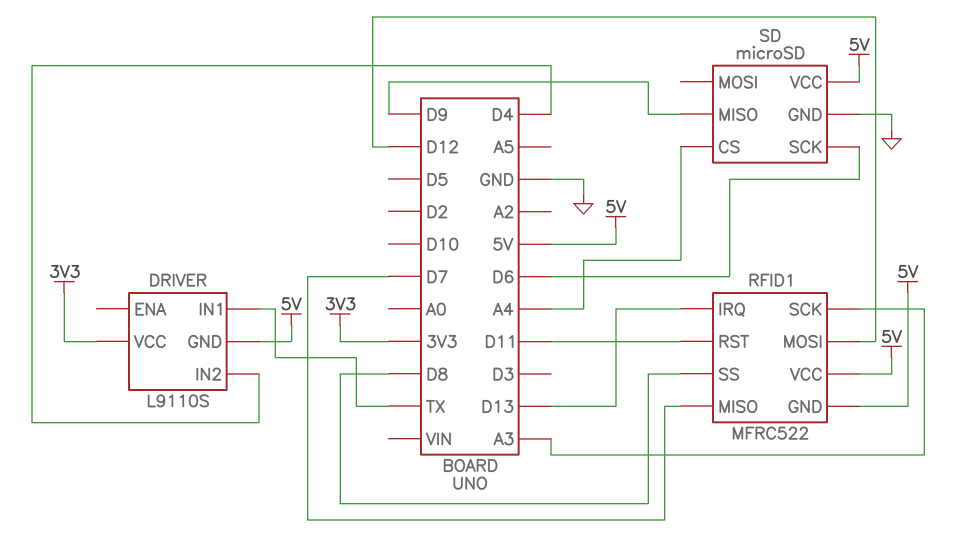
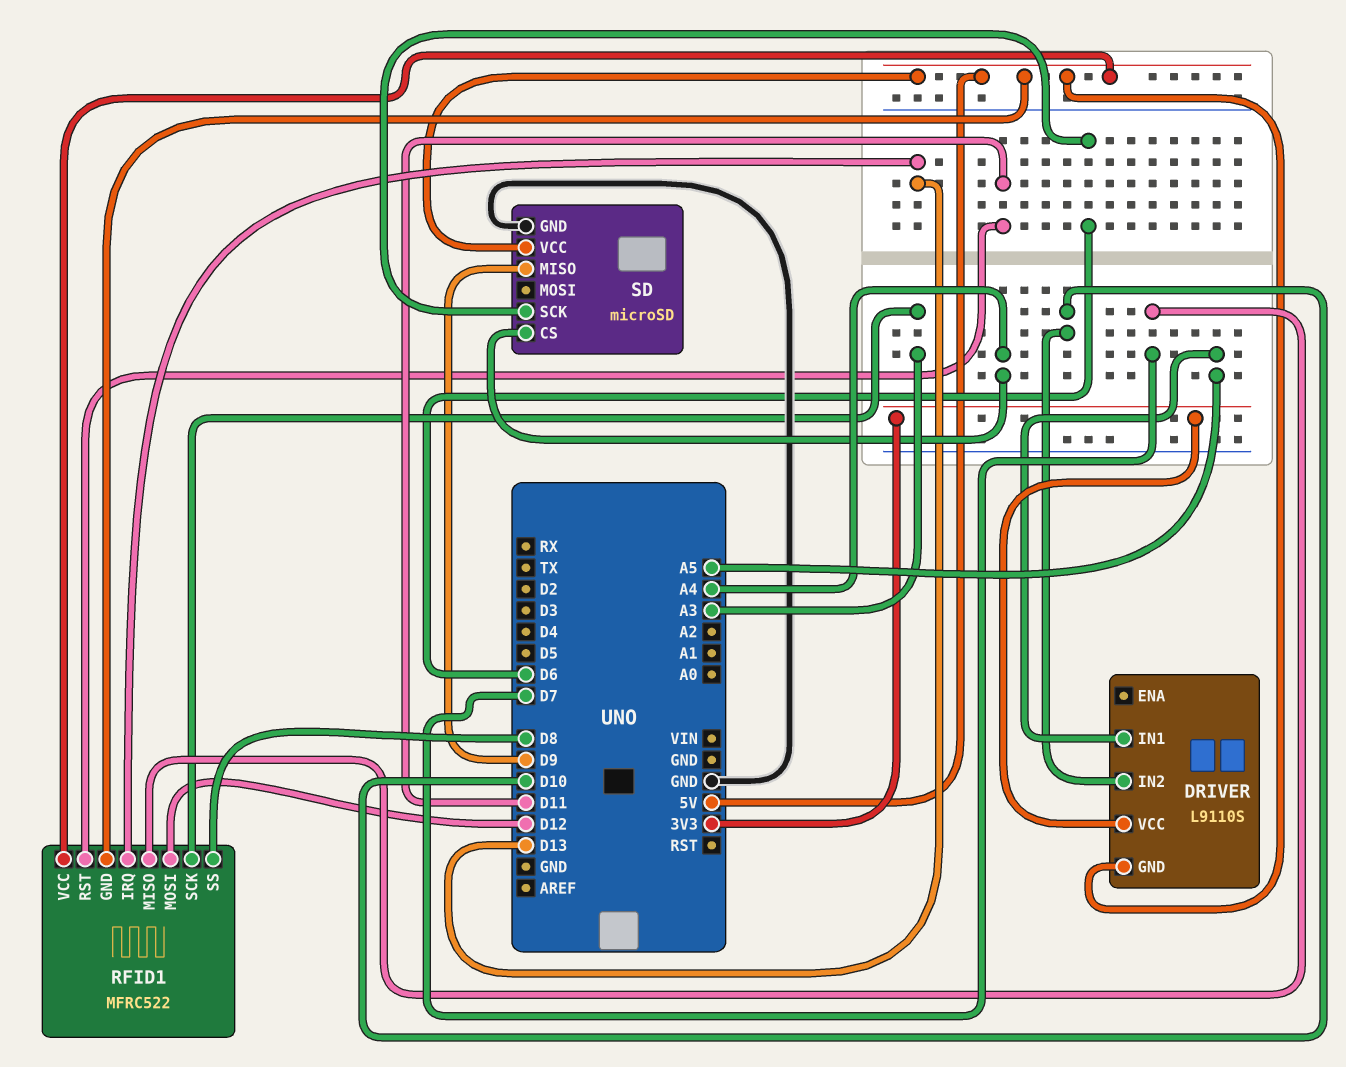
DRIVER pin IN1: TX -> A5
DRIVER pin IN2: D4 -> D10

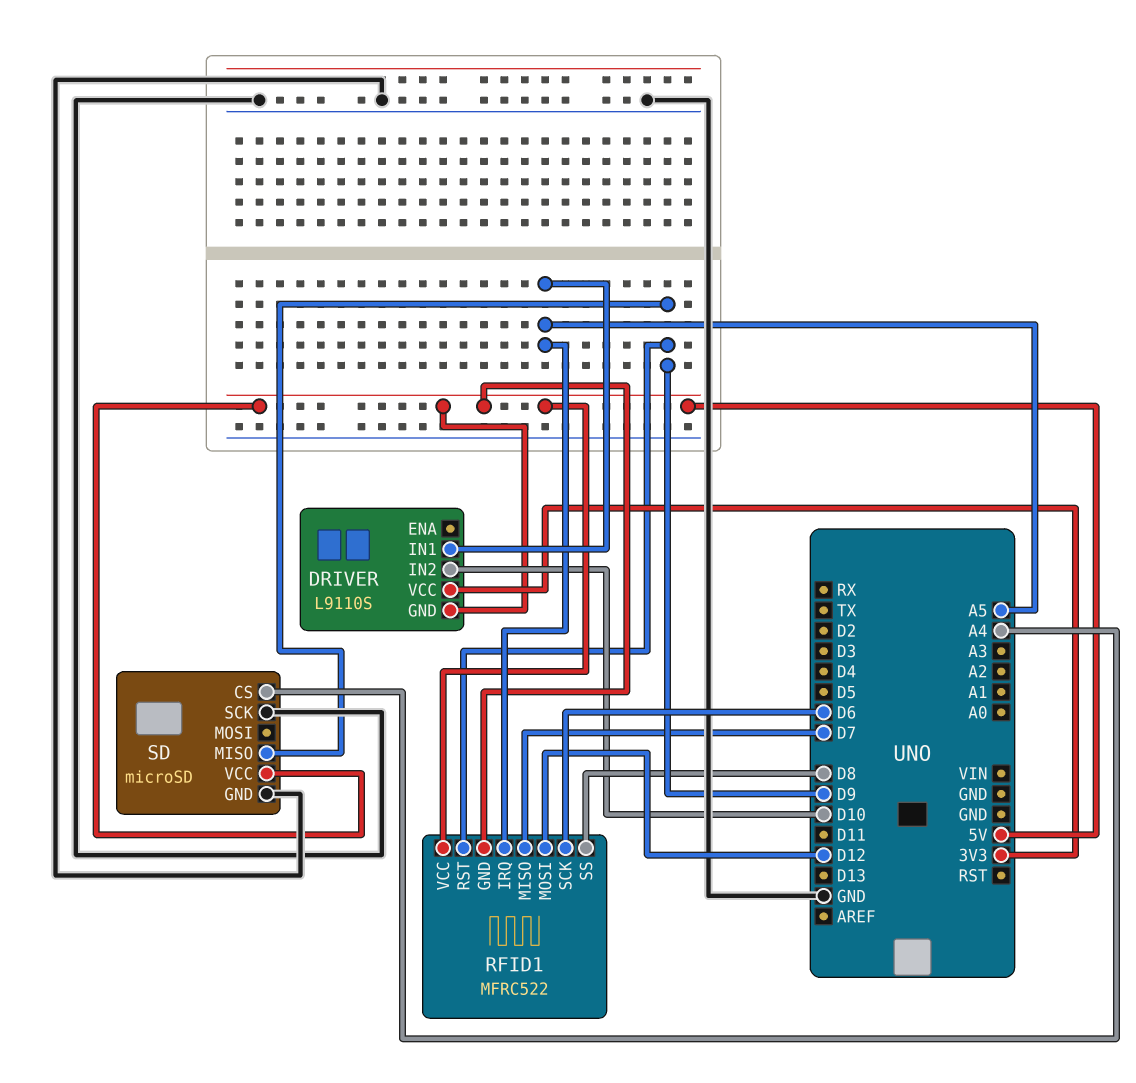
RFID1 pin IRQ: D13 -> A5
RFID1 pin RST: D11 -> D9
RFID1 pin SCK: A3 -> D6
SD pin SCK: D6 -> GND

